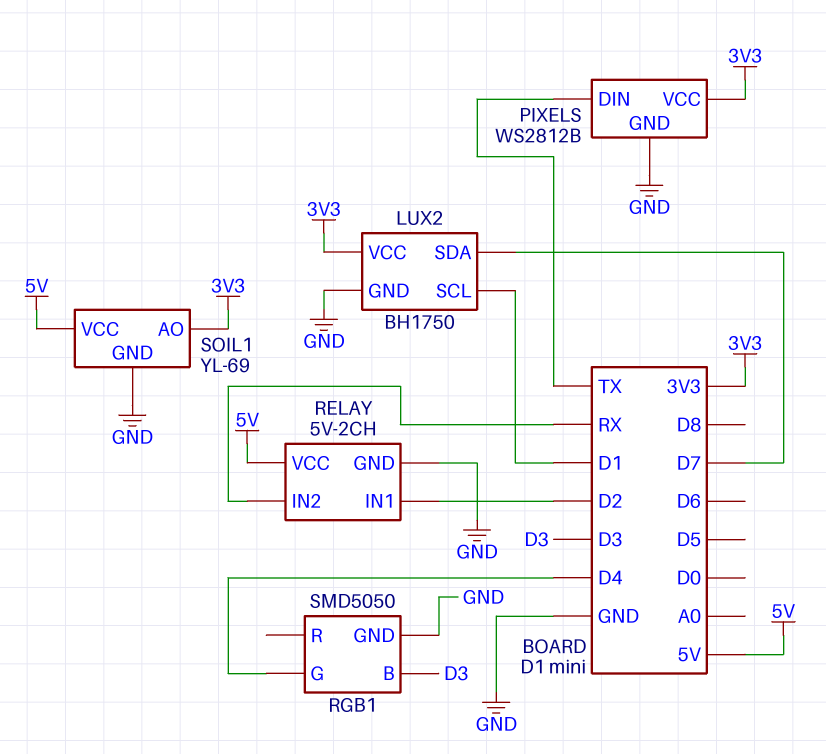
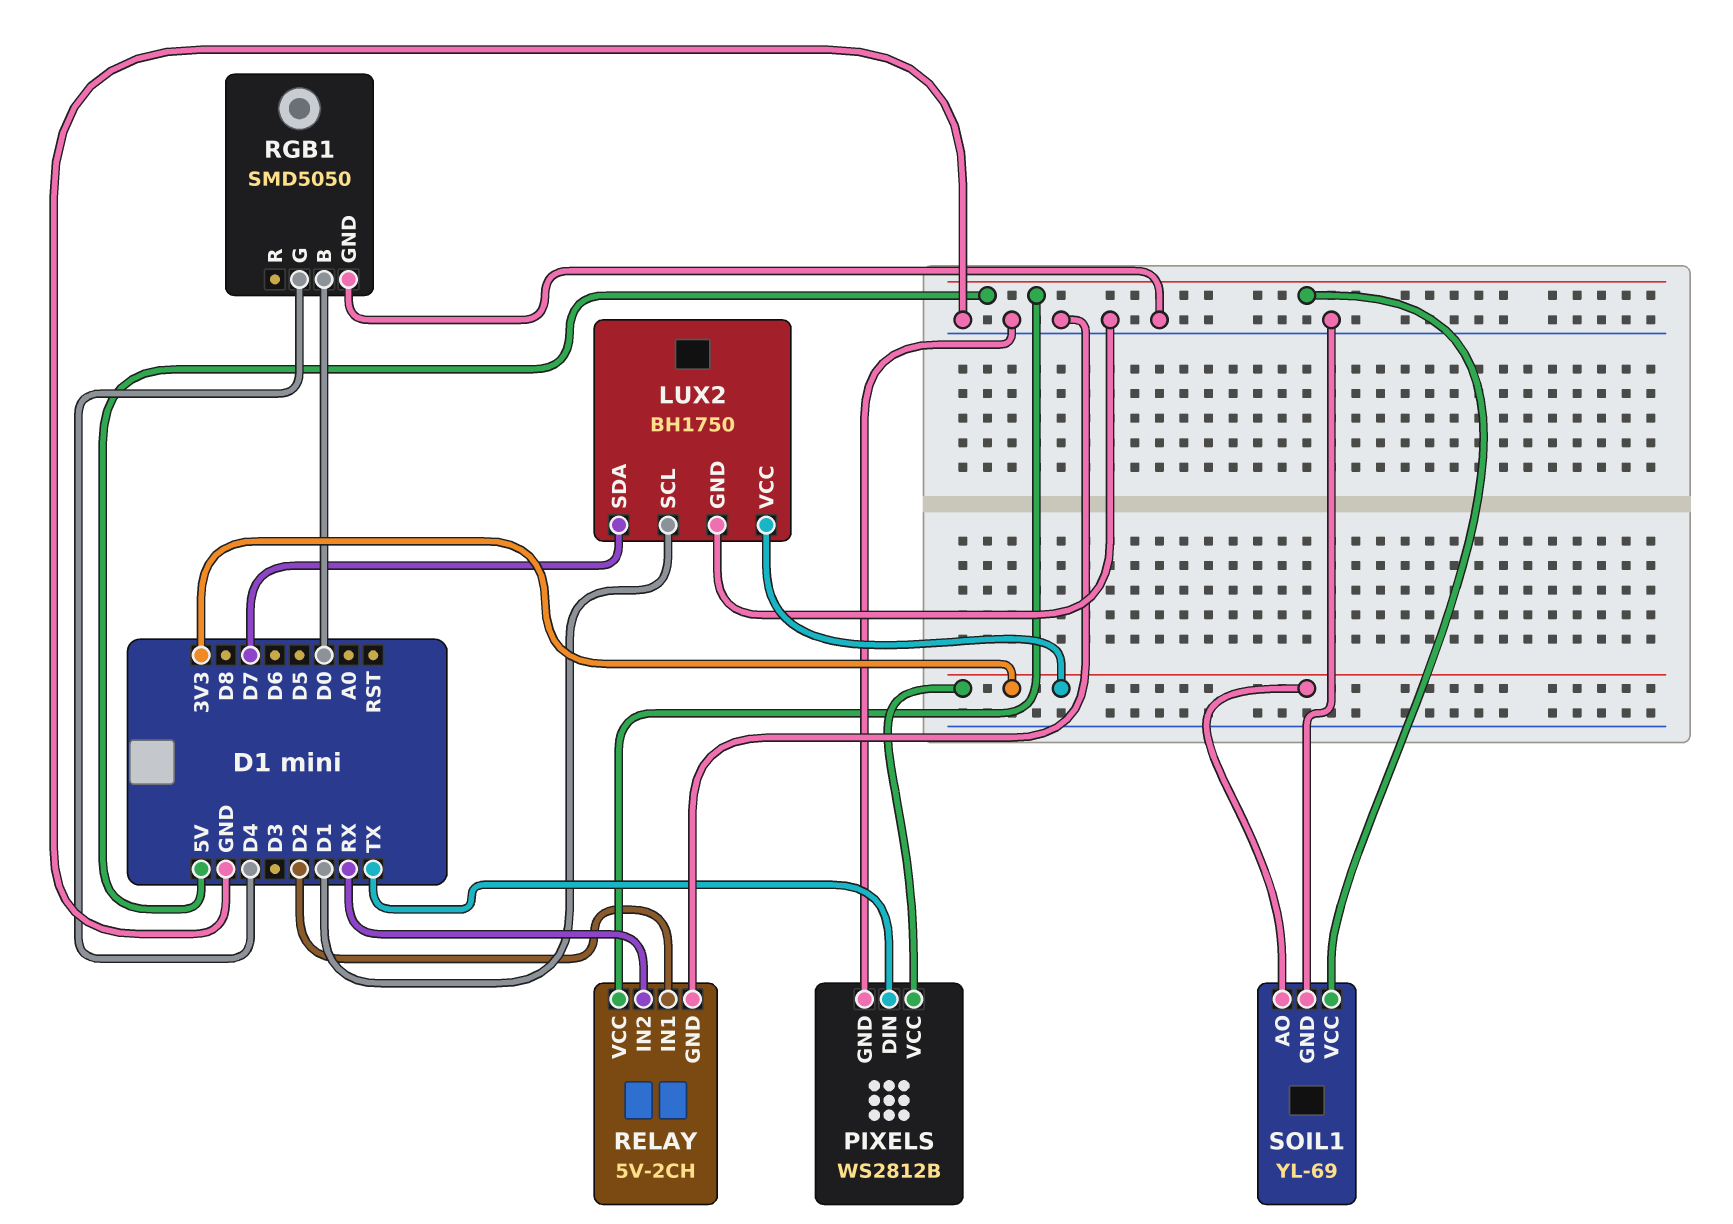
RGB1 pin B: D3 -> D0

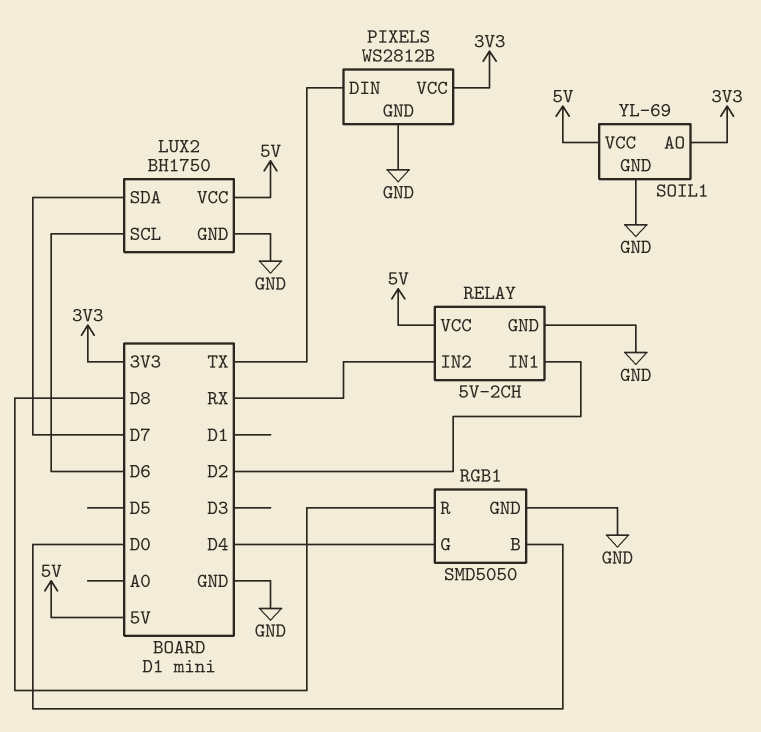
LUX2 pin SCL: D1 -> D6
LUX2 pin VCC: 3V3 -> 5V
RGB1 pin R: none -> D8

